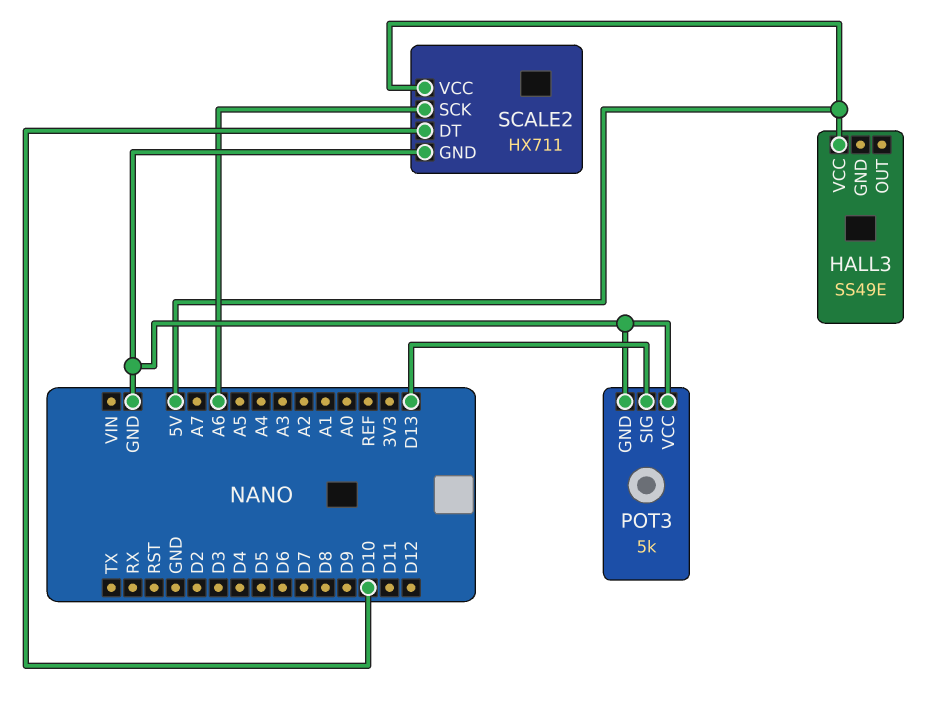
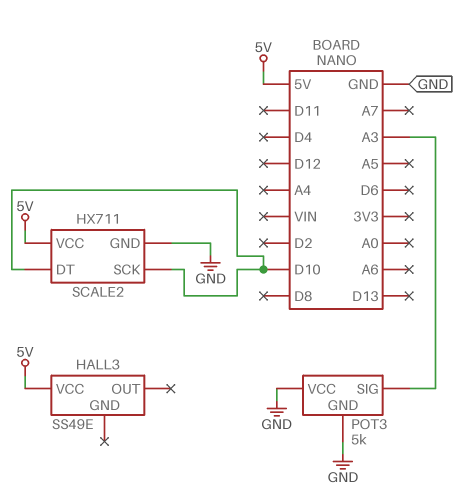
POT3 pin SIG: D13 -> A3
SCALE2 pin SCK: A6 -> D10

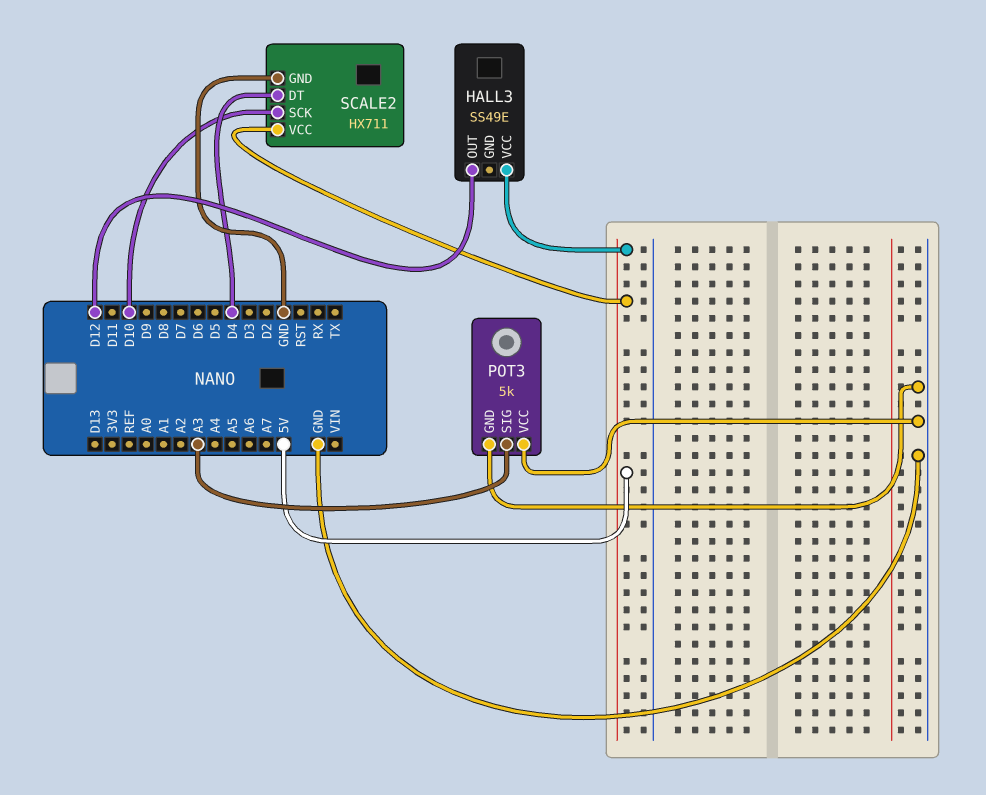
HALL3 pin OUT: none -> D12
SCALE2 pin DT: D10 -> D4

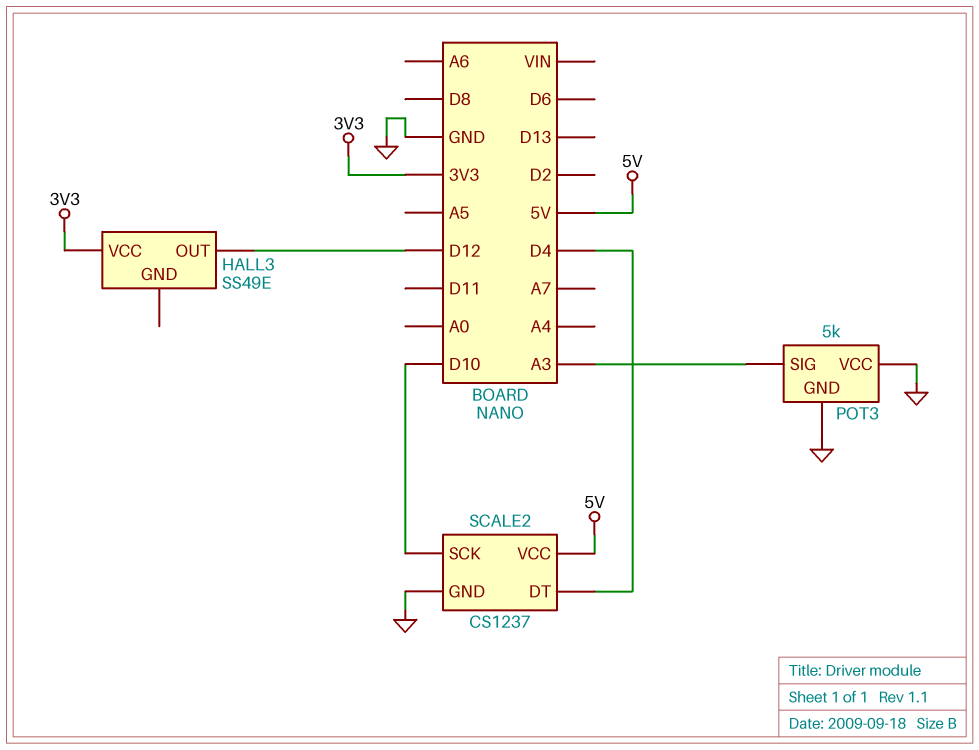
HALL3 pin VCC: 5V -> 3V3
SCALE2: HX711 -> CS1237

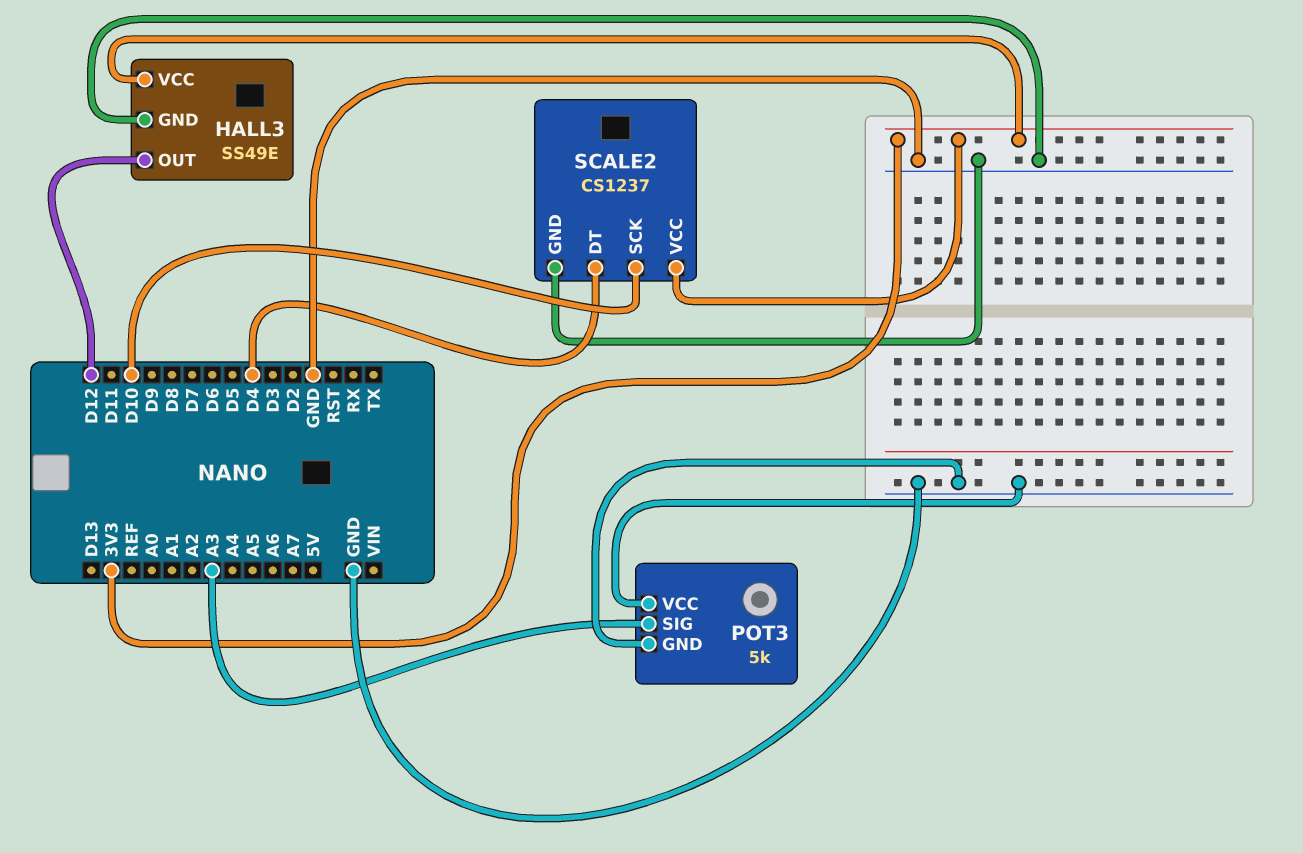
HALL3 pin GND: none -> GND
SCALE2 pin VCC: 5V -> 3V3

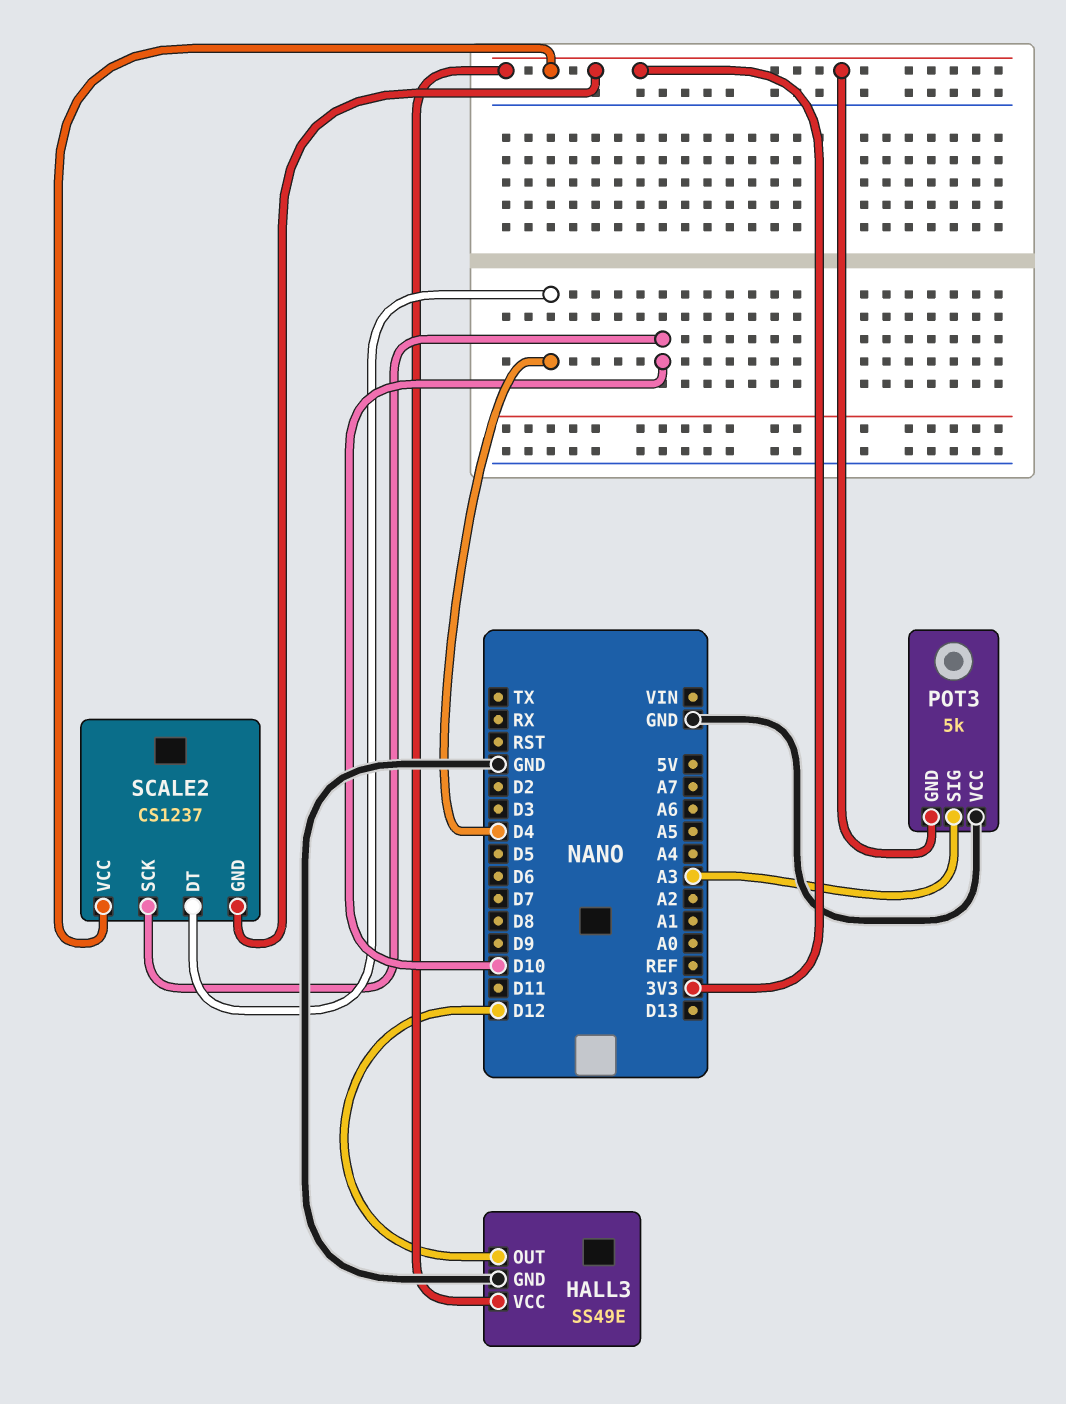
POT3 pin GND: GND -> 3V3
SCALE2 pin GND: GND -> 3V3

